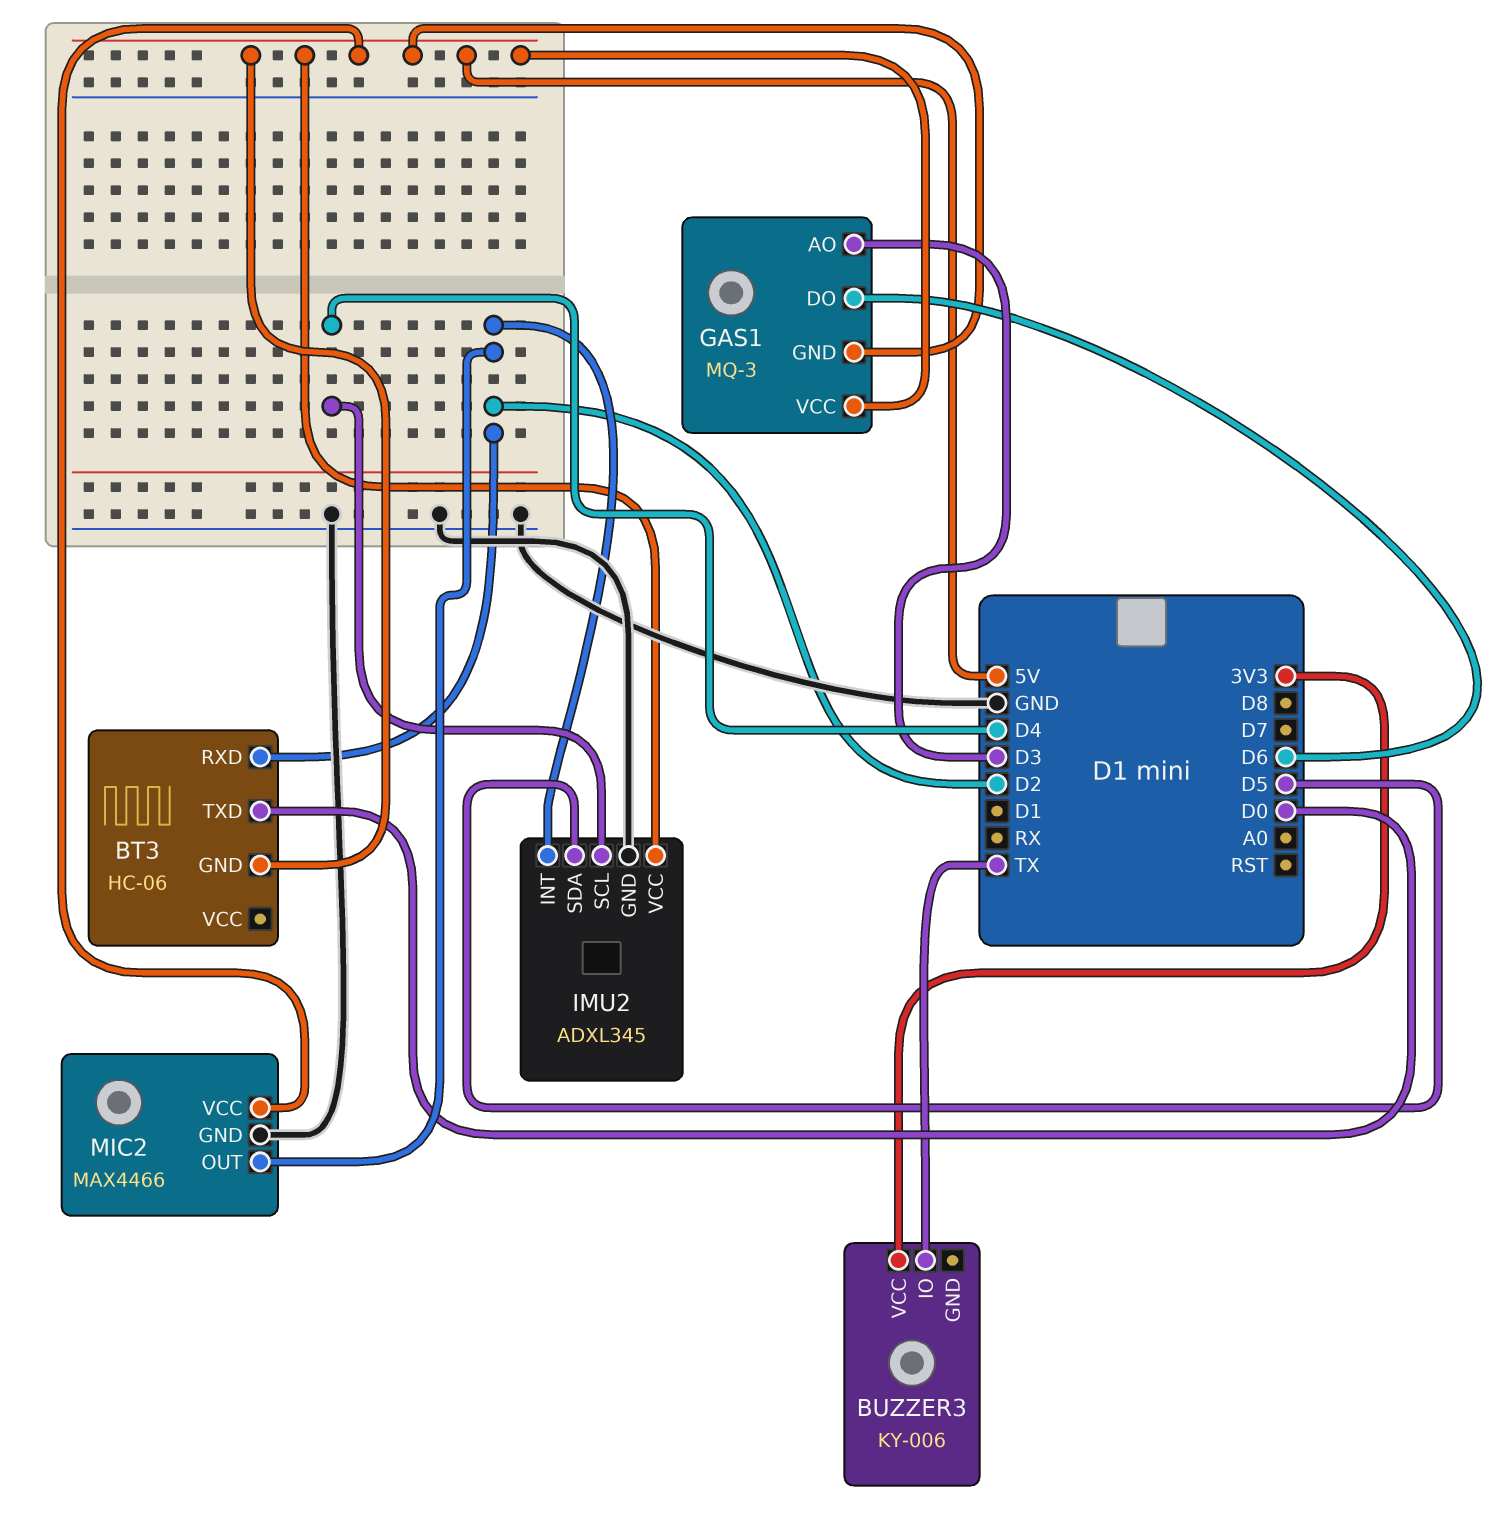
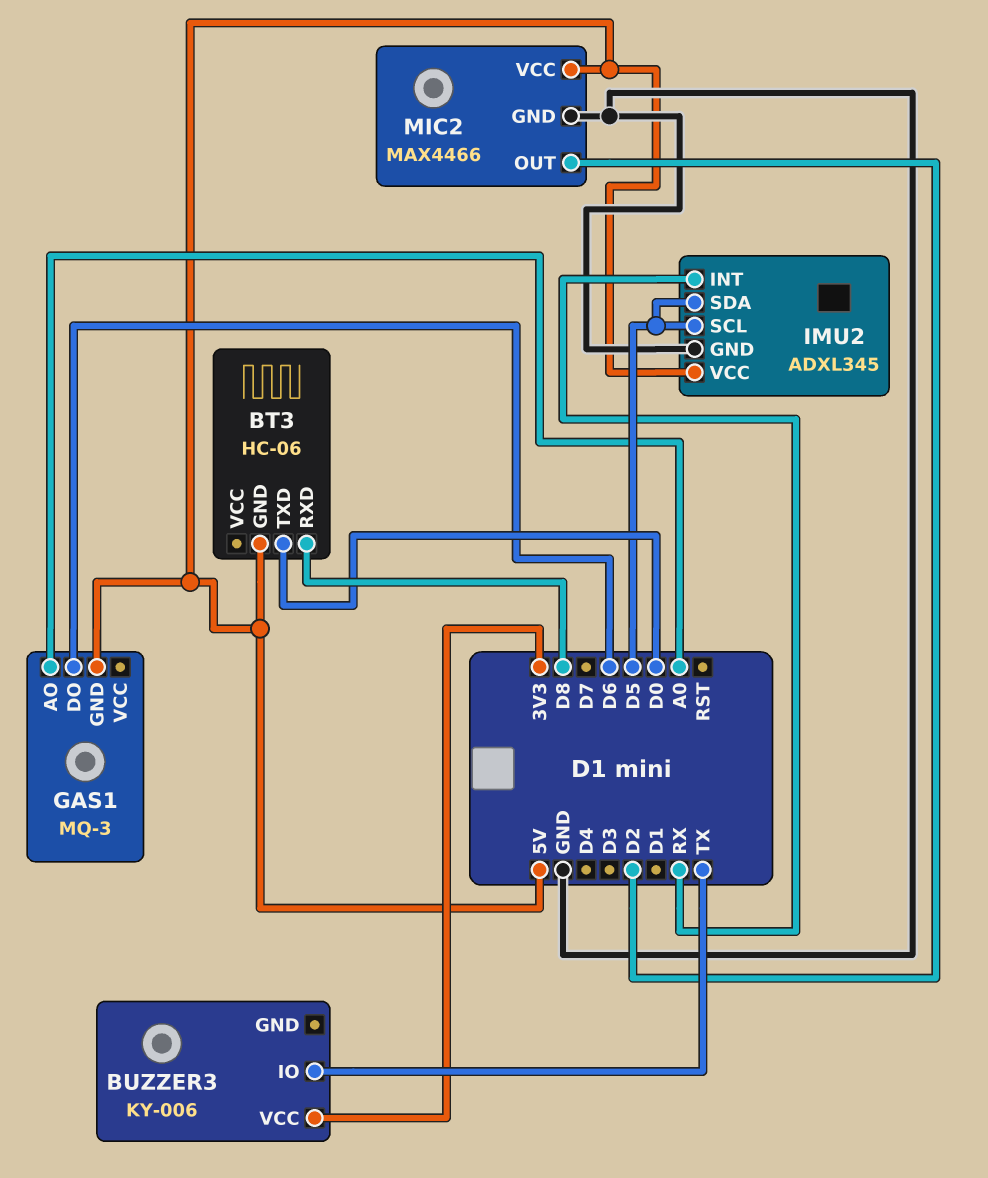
BT3 pin RXD: D2 -> D8
GAS1 pin AO: D3 -> A0
GAS1 pin VCC: 5V -> none
IMU2 pin INT: D2 -> RX
IMU2 pin SCL: D4 -> D5

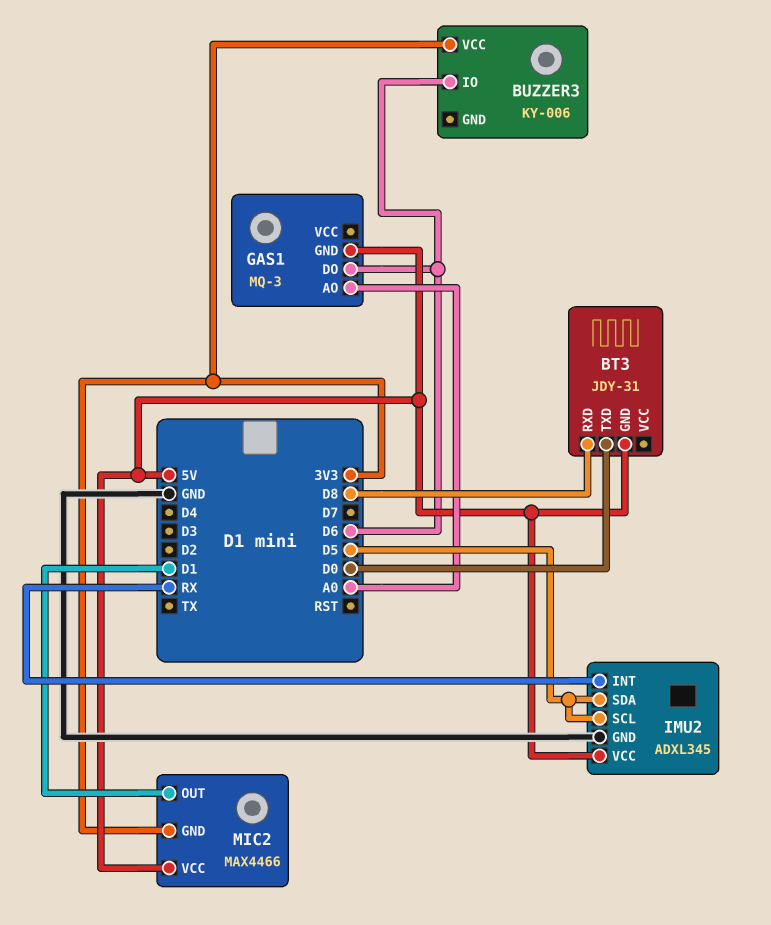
BT3: HC-06 -> JDY-31
BUZZER3 pin IO: TX -> D6
MIC2 pin GND: GND -> 3V3
MIC2 pin OUT: D2 -> D1

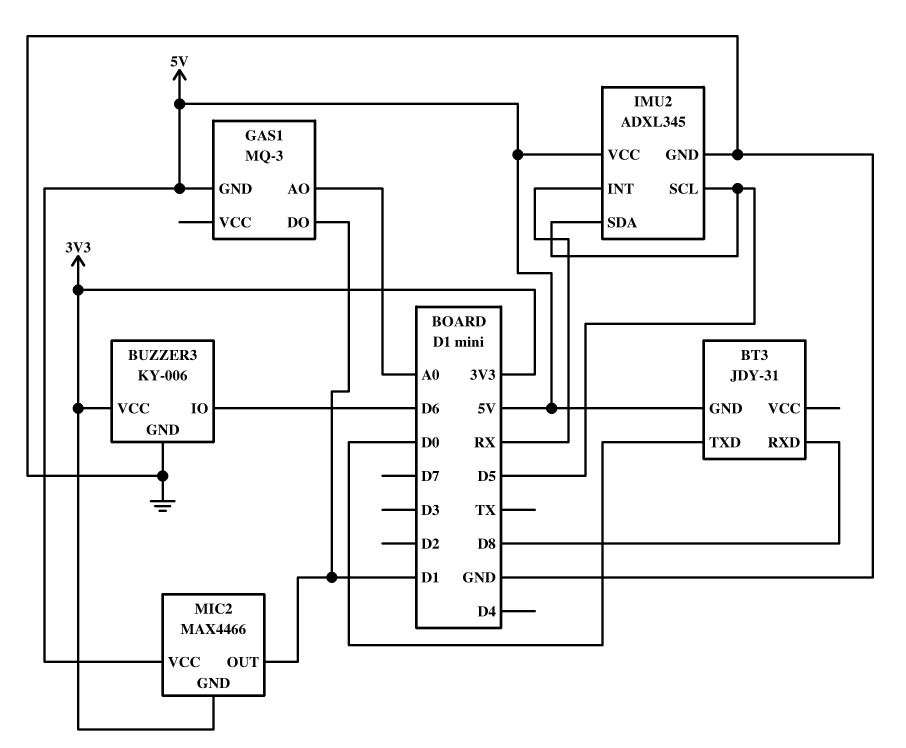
BUZZER3 pin GND: none -> GND
GAS1 pin DO: D6 -> D1

